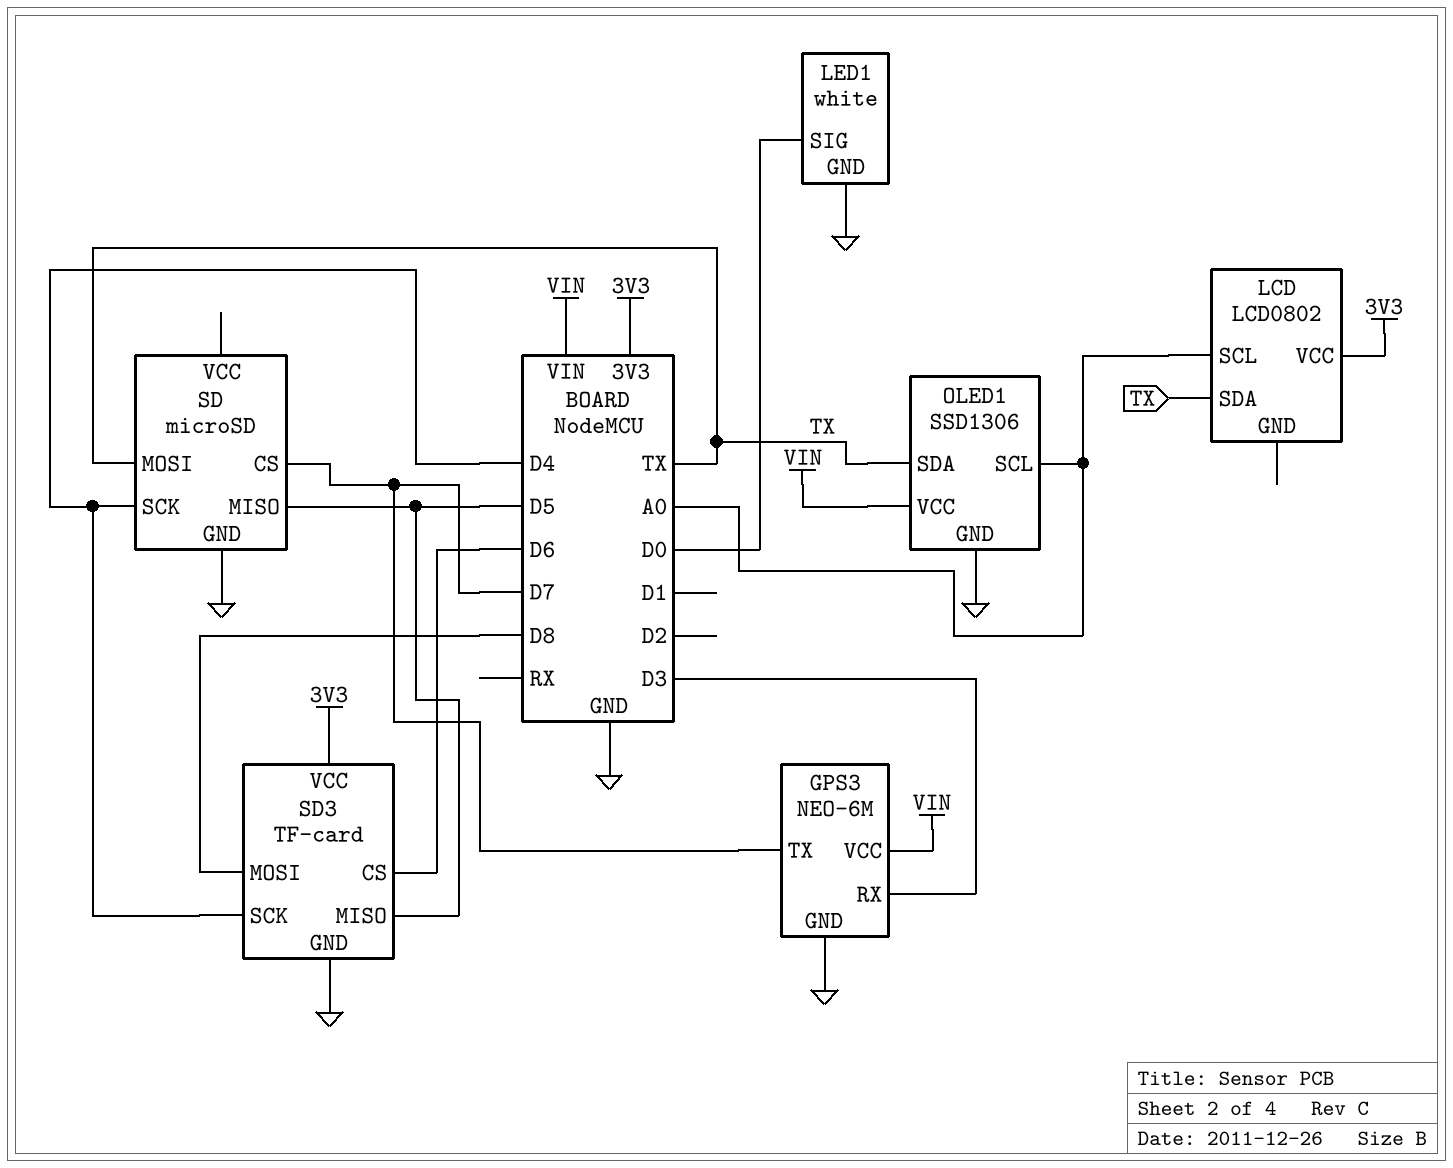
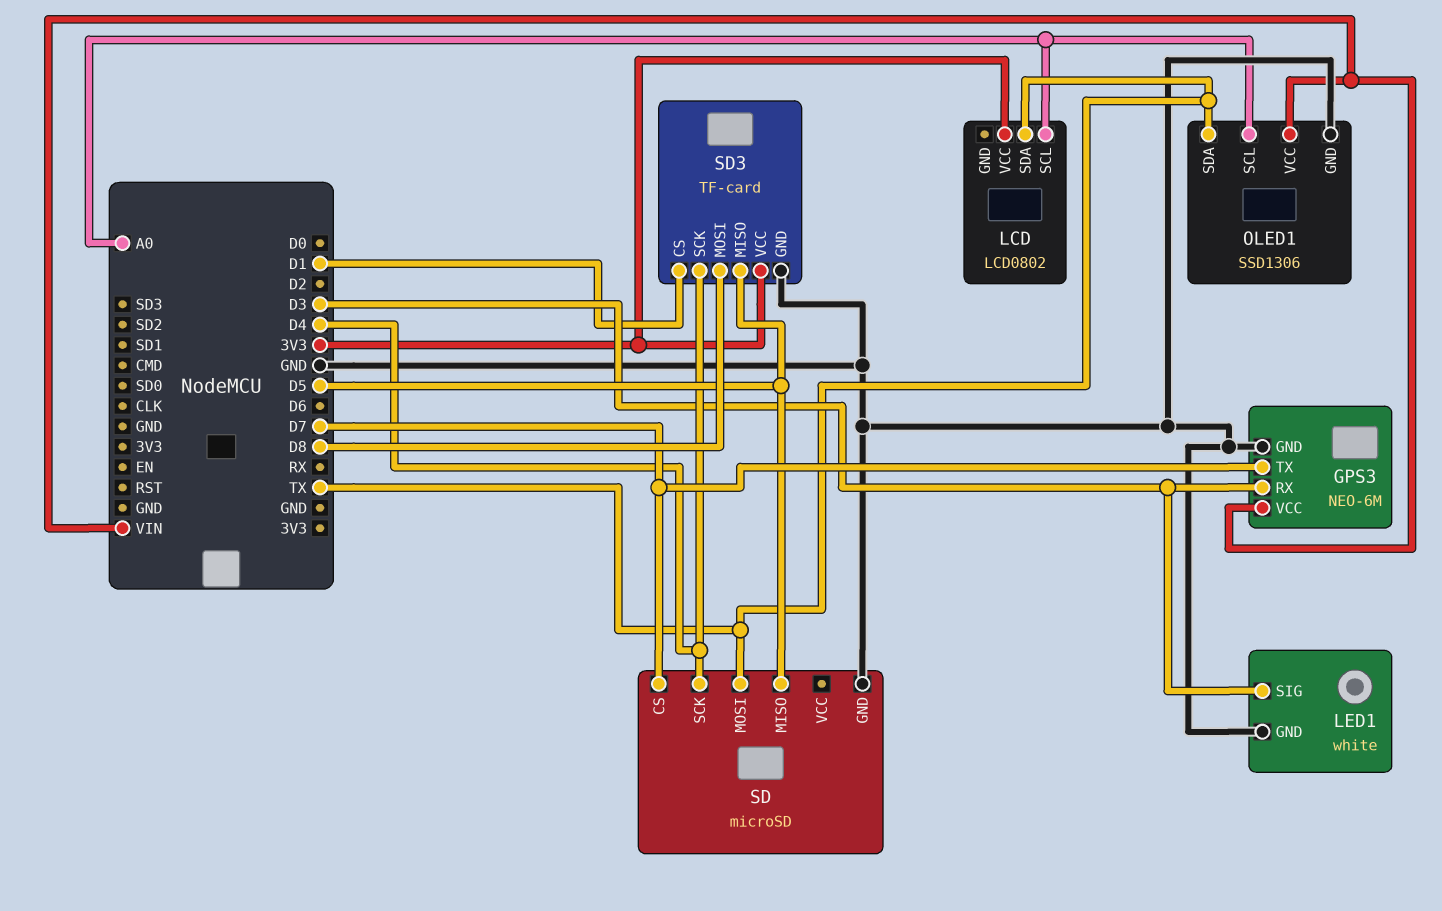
LED1 pin SIG: D0 -> D3
SD3 pin CS: D6 -> D1

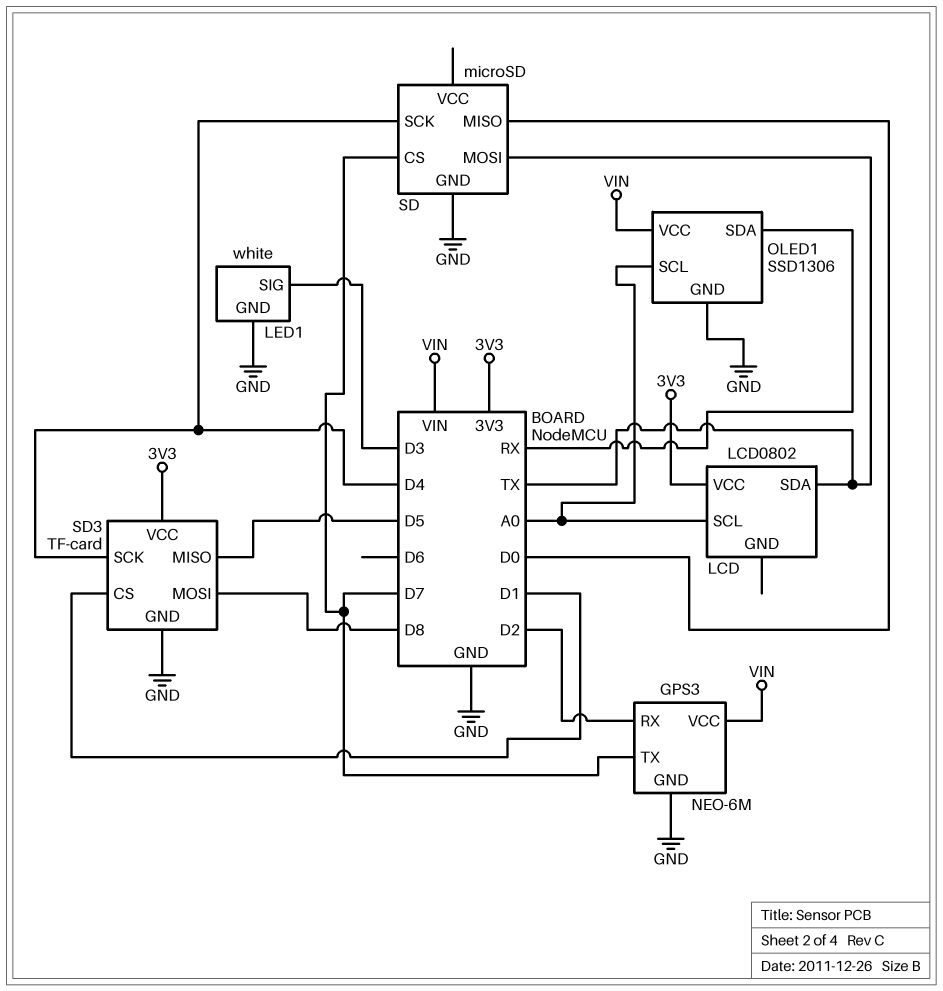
GPS3 pin RX: D3 -> D2
OLED1 pin SDA: TX -> RX
SD pin MISO: D5 -> D0

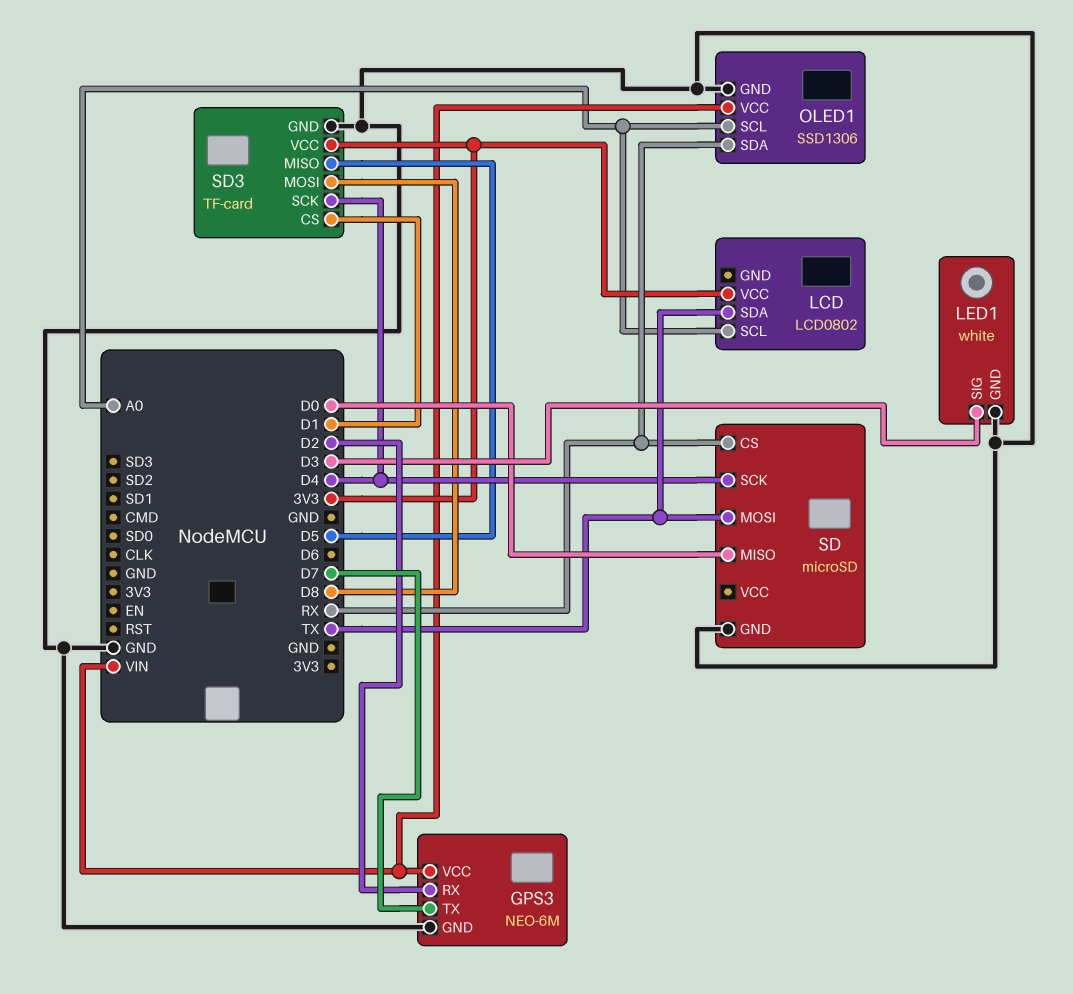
SD pin CS: D7 -> RX

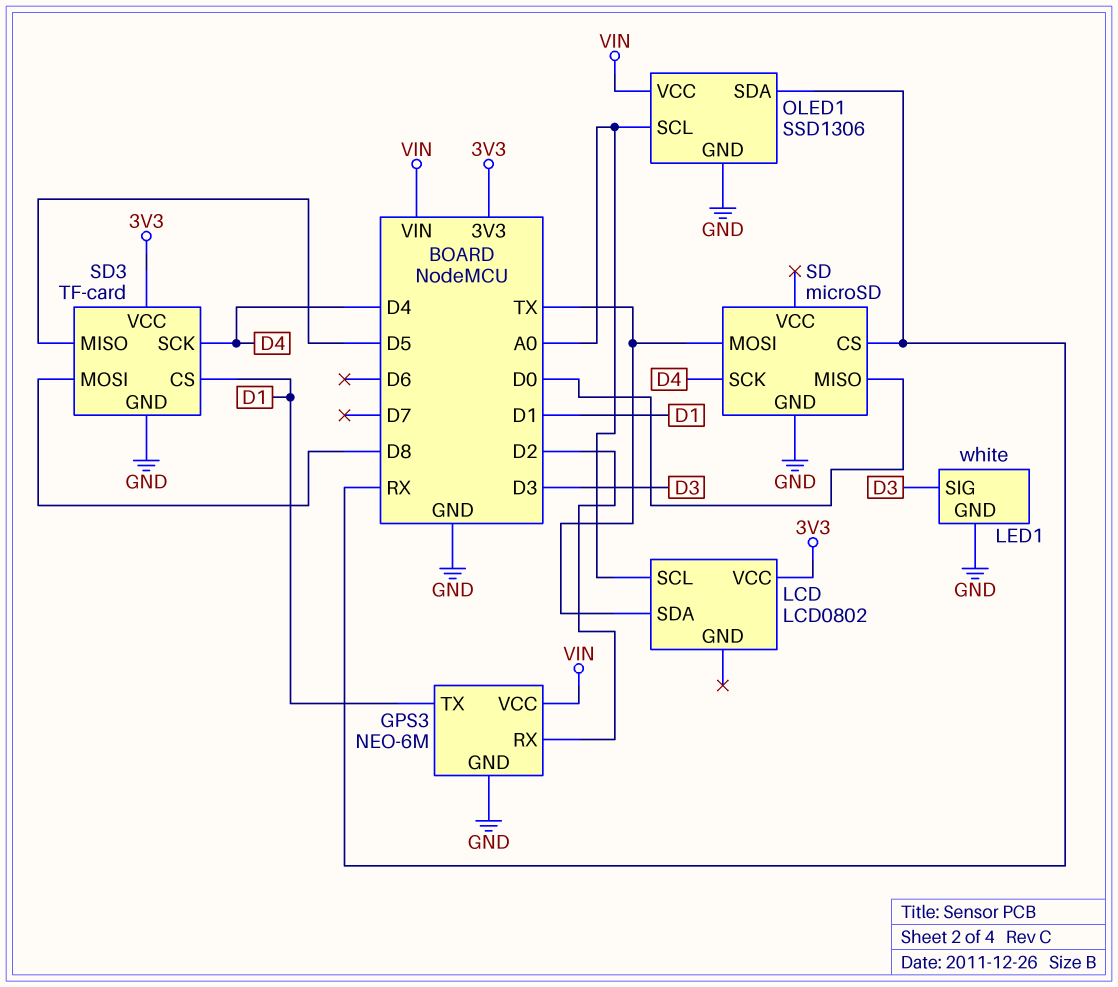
GPS3 pin TX: D7 -> D1

